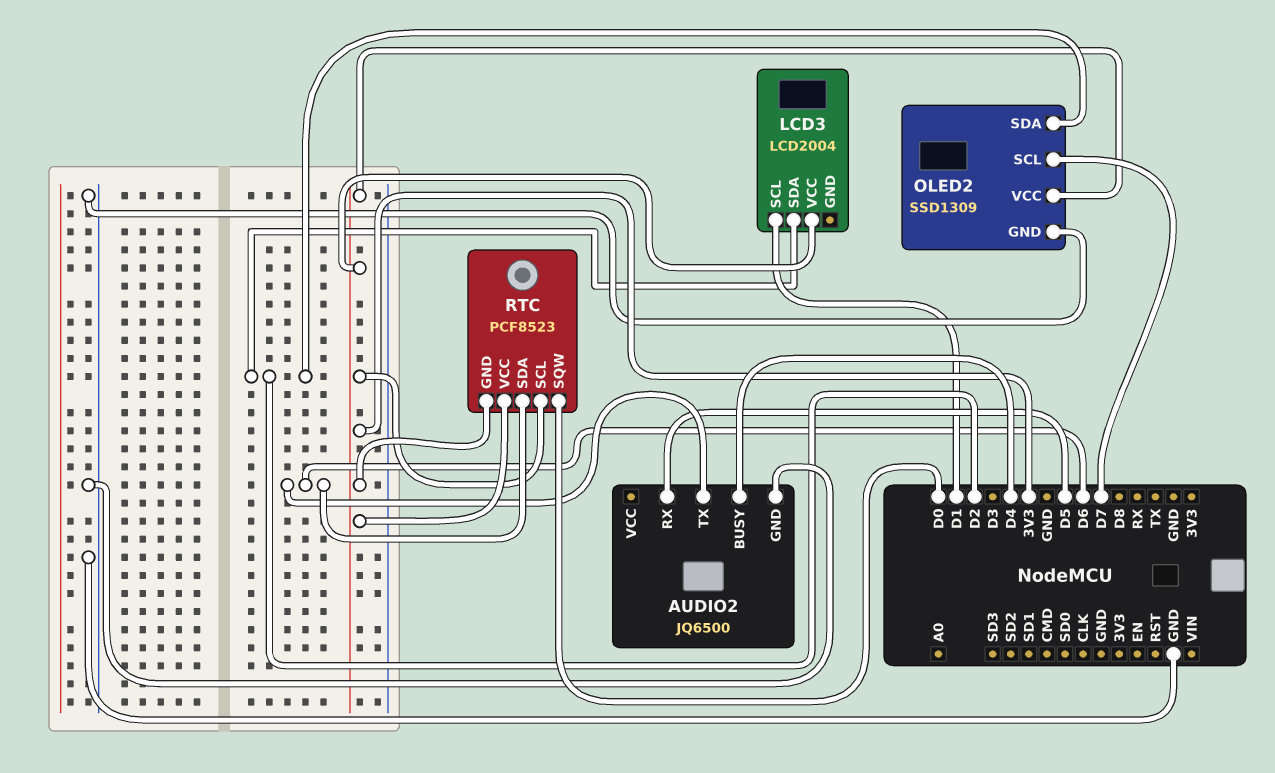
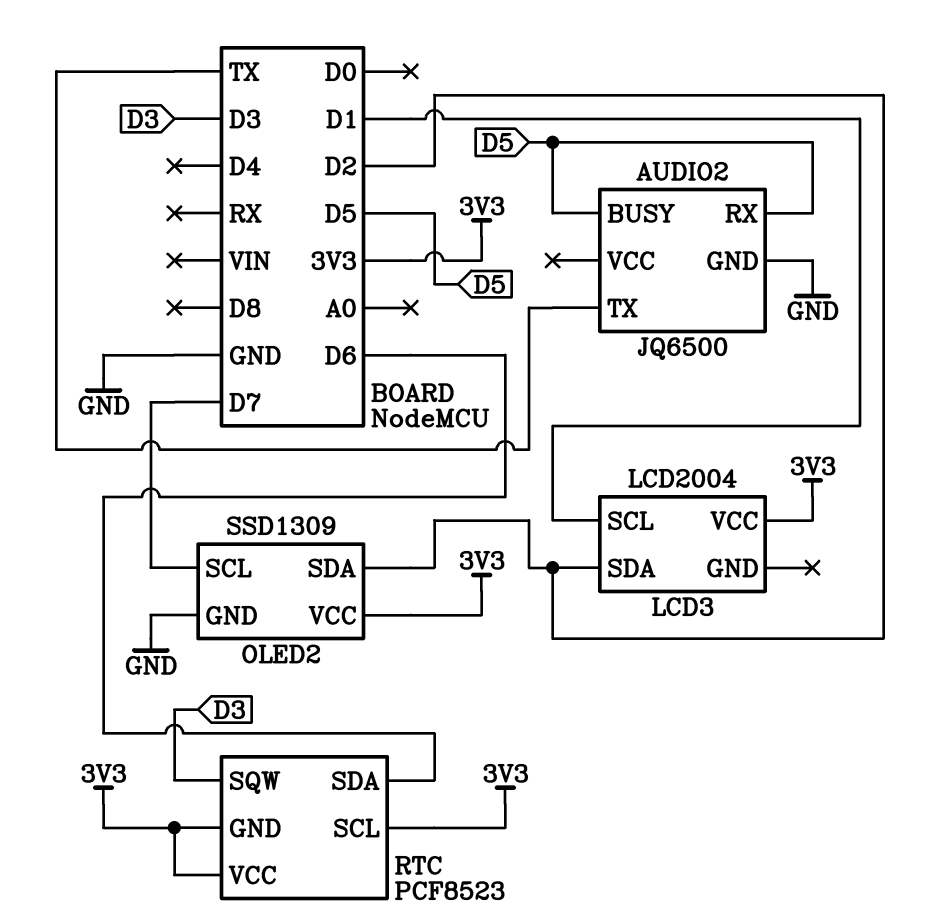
AUDIO2 pin BUSY: D4 -> D5
AUDIO2 pin TX: D6 -> TX
RTC pin SQW: D0 -> D3

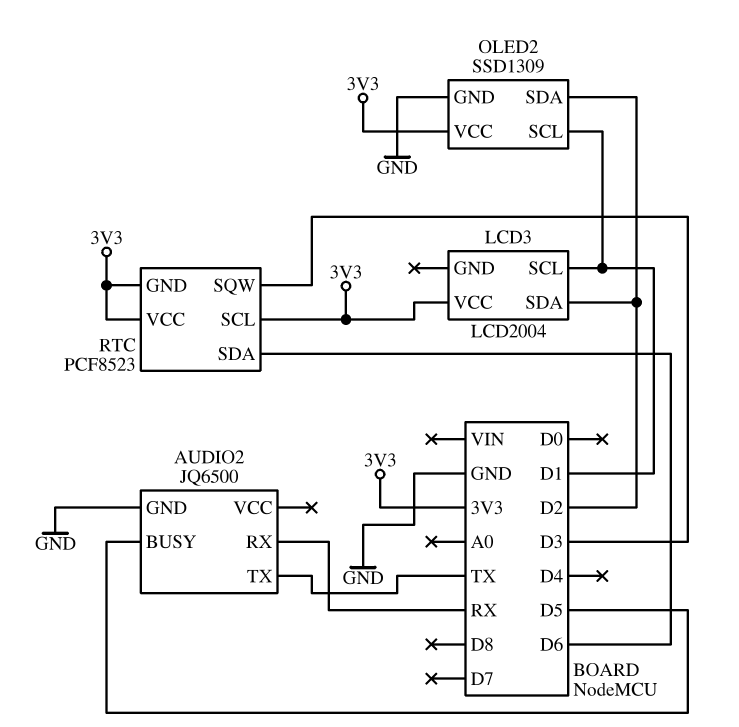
AUDIO2 pin RX: D5 -> RX
OLED2 pin SCL: D7 -> D1

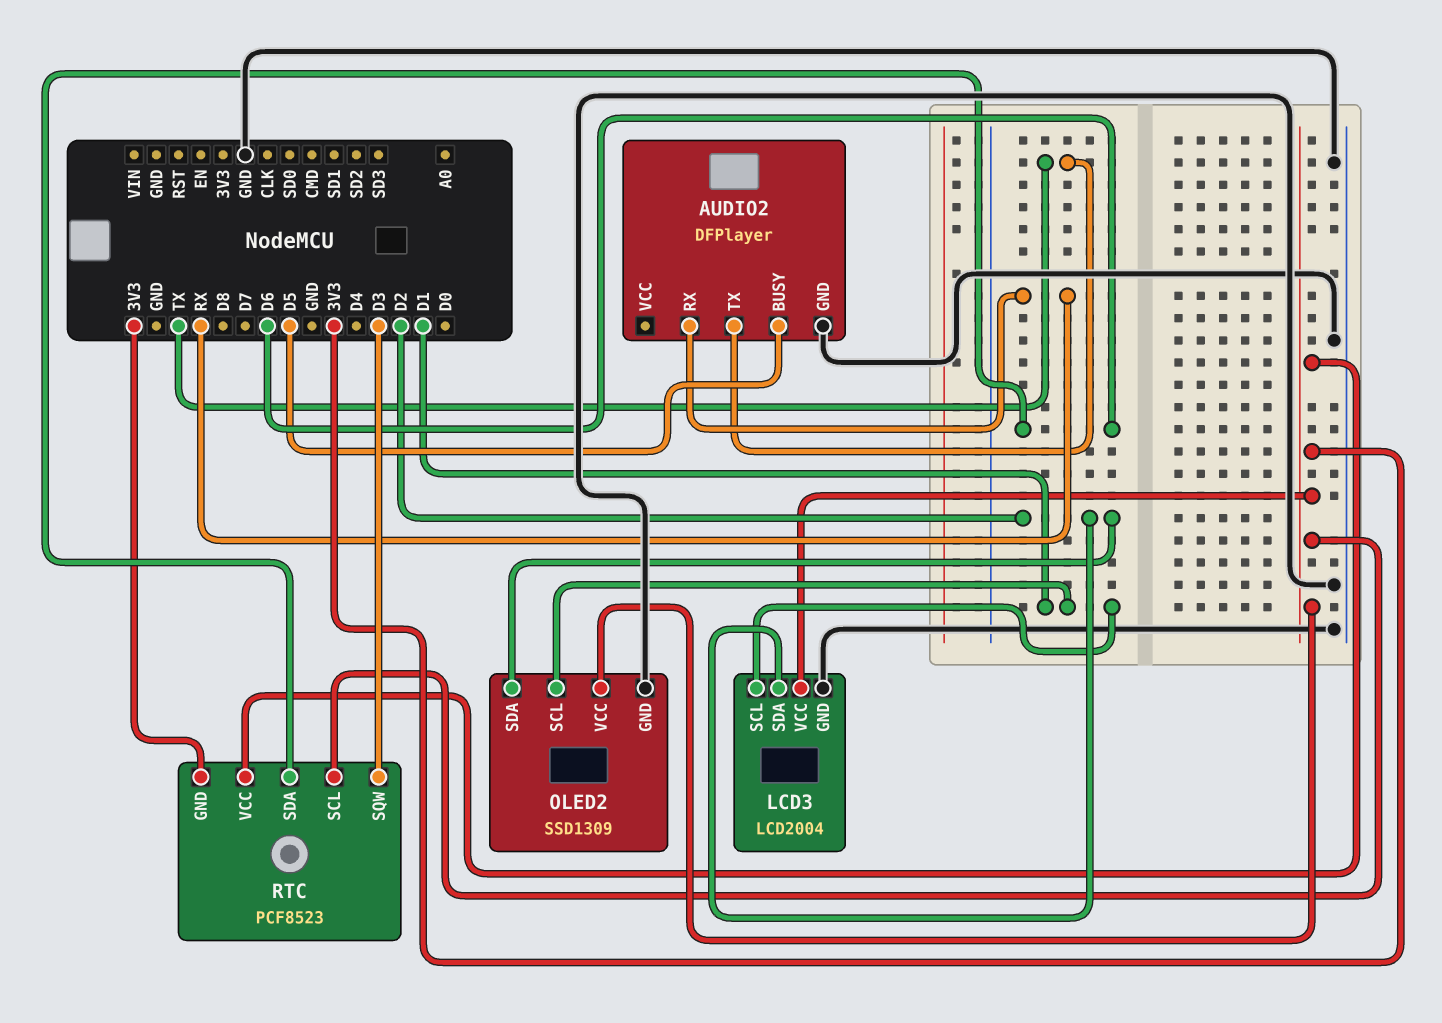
AUDIO2: JQ6500 -> DFPlayer
LCD3 pin GND: none -> GND

